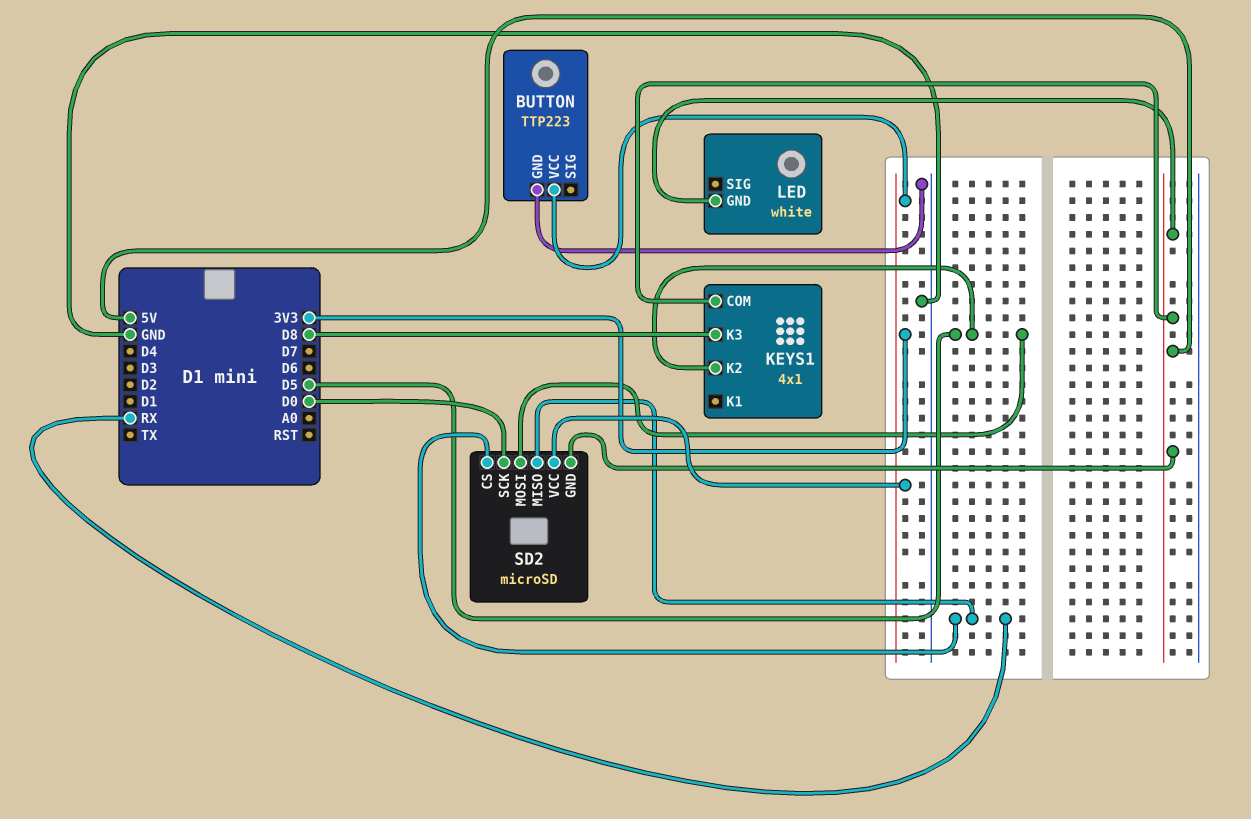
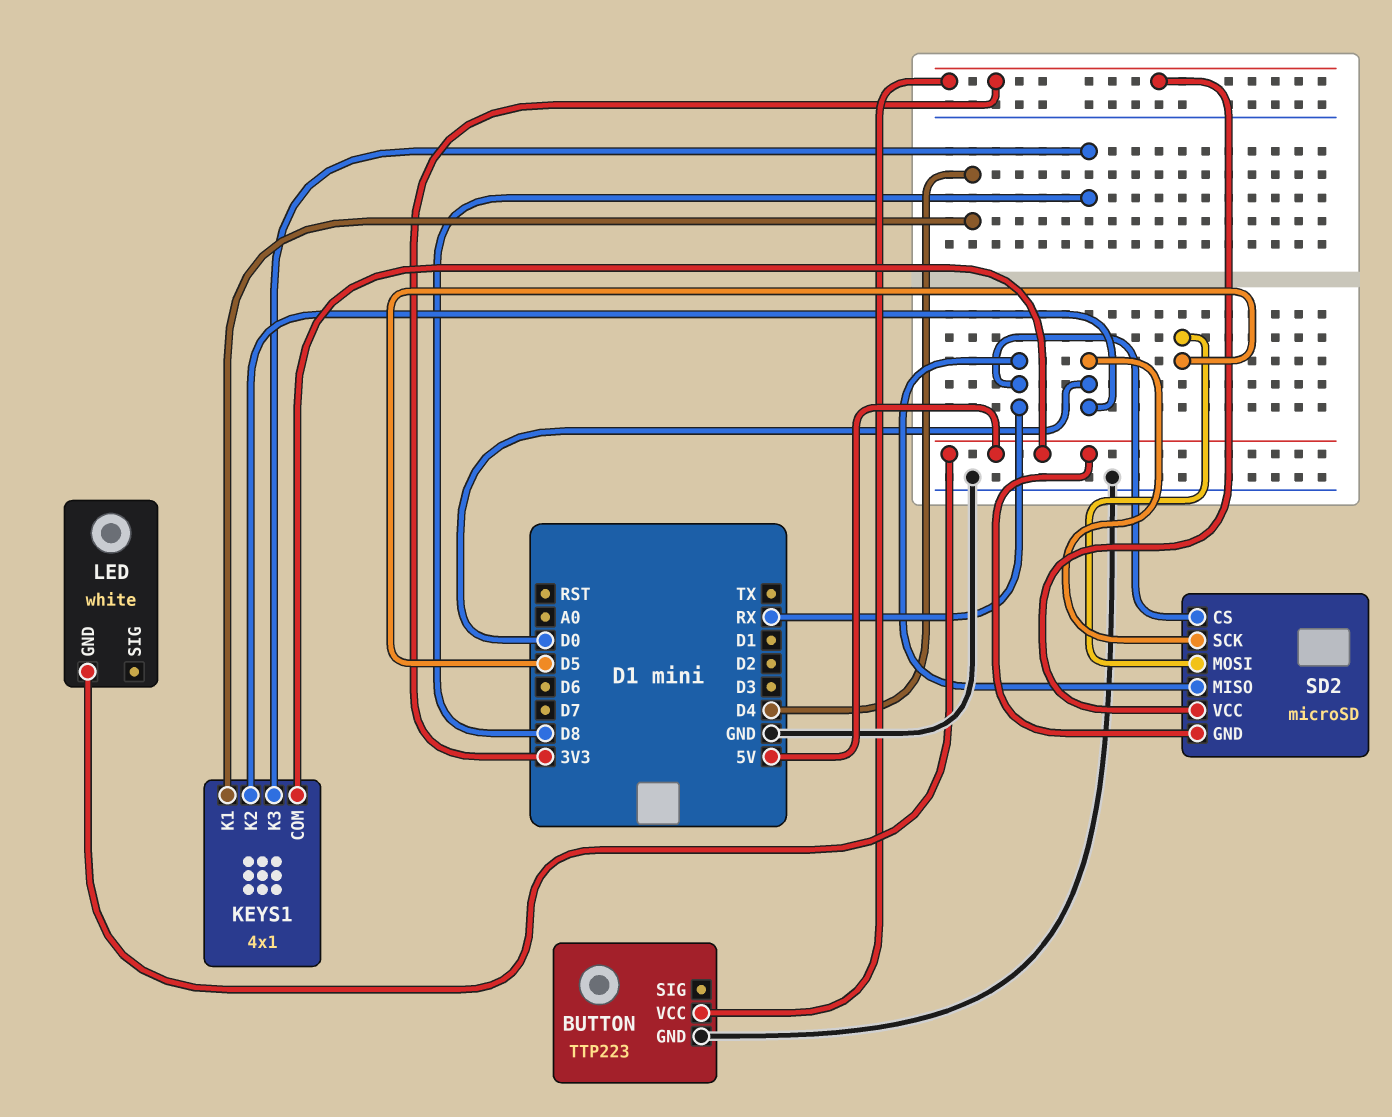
KEYS1 pin K1: none -> D4
KEYS1 pin K2: D5 -> D0

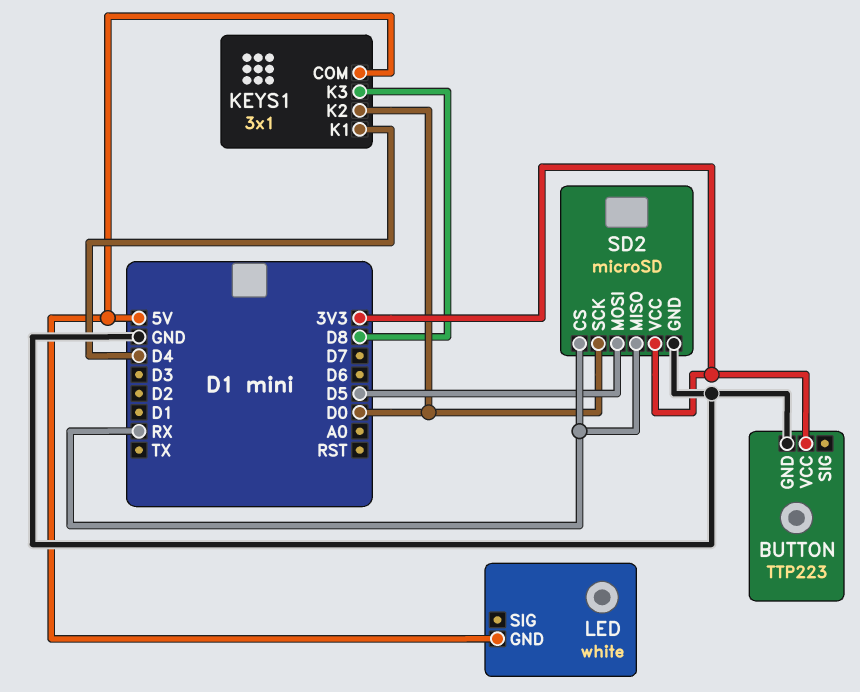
KEYS1: 4x1 -> 3x1
SD2 pin GND: 5V -> GND

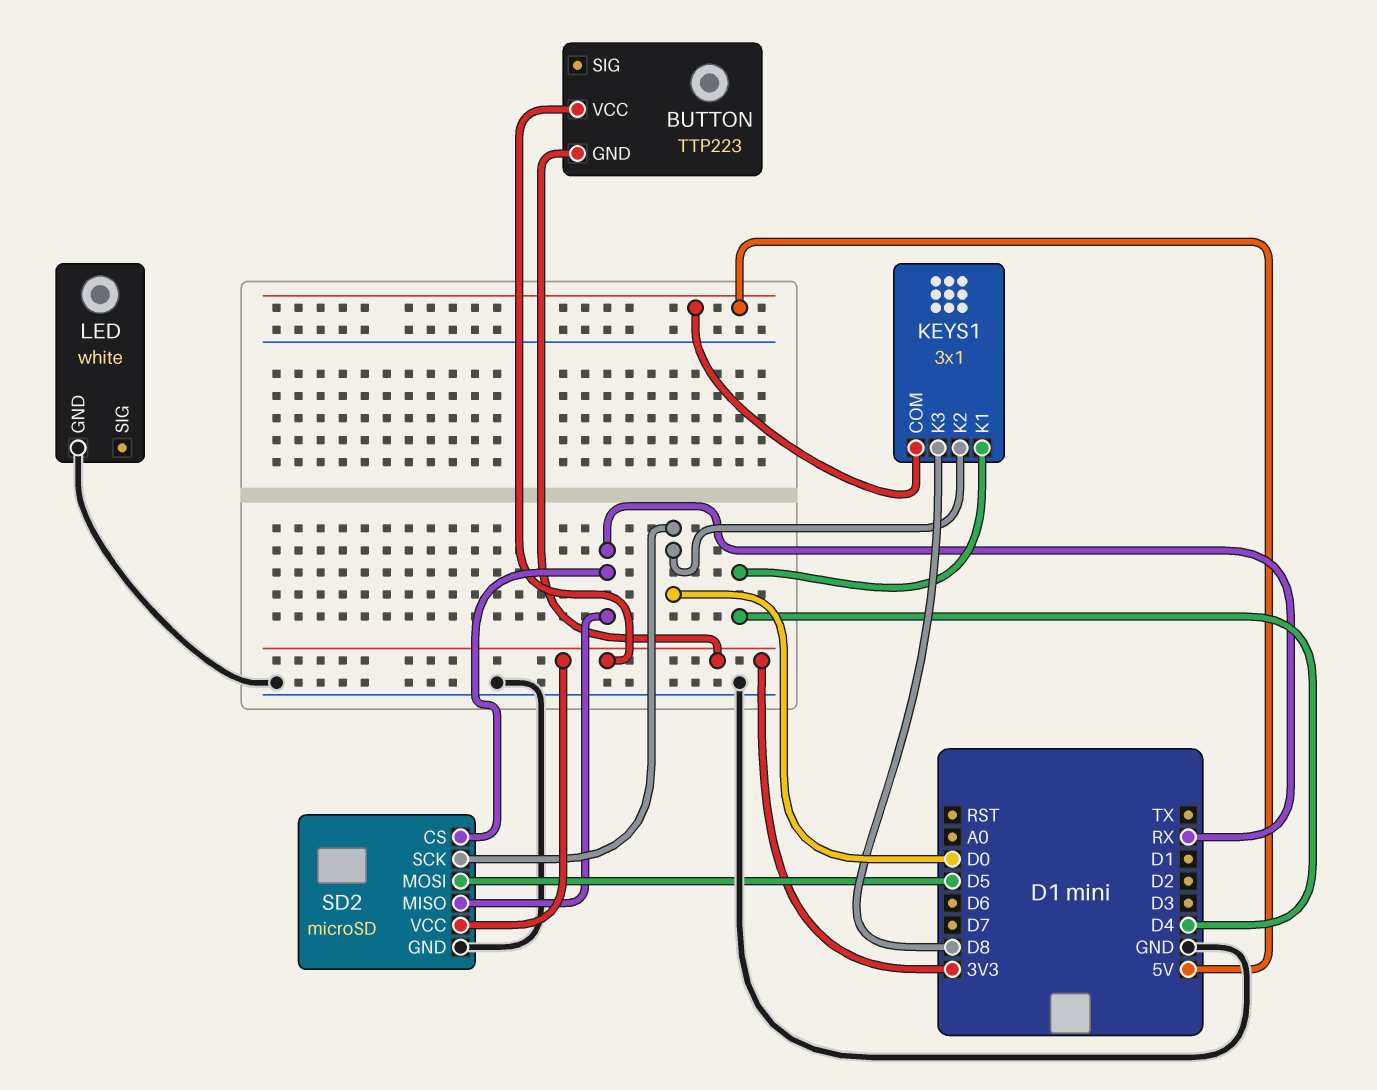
BUTTON pin GND: GND -> 3V3
LED pin GND: 5V -> GND

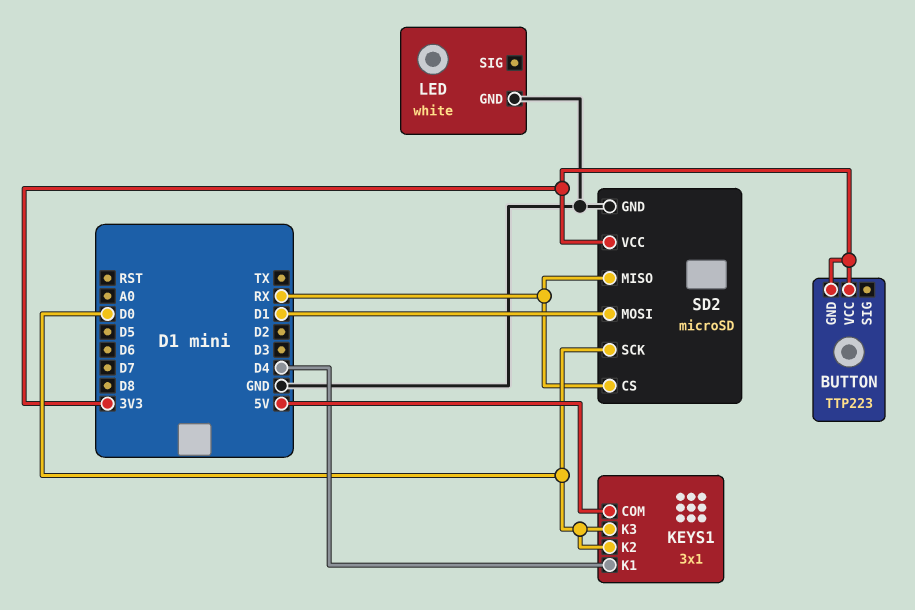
KEYS1 pin K3: D8 -> D0
SD2 pin MOSI: D5 -> D1

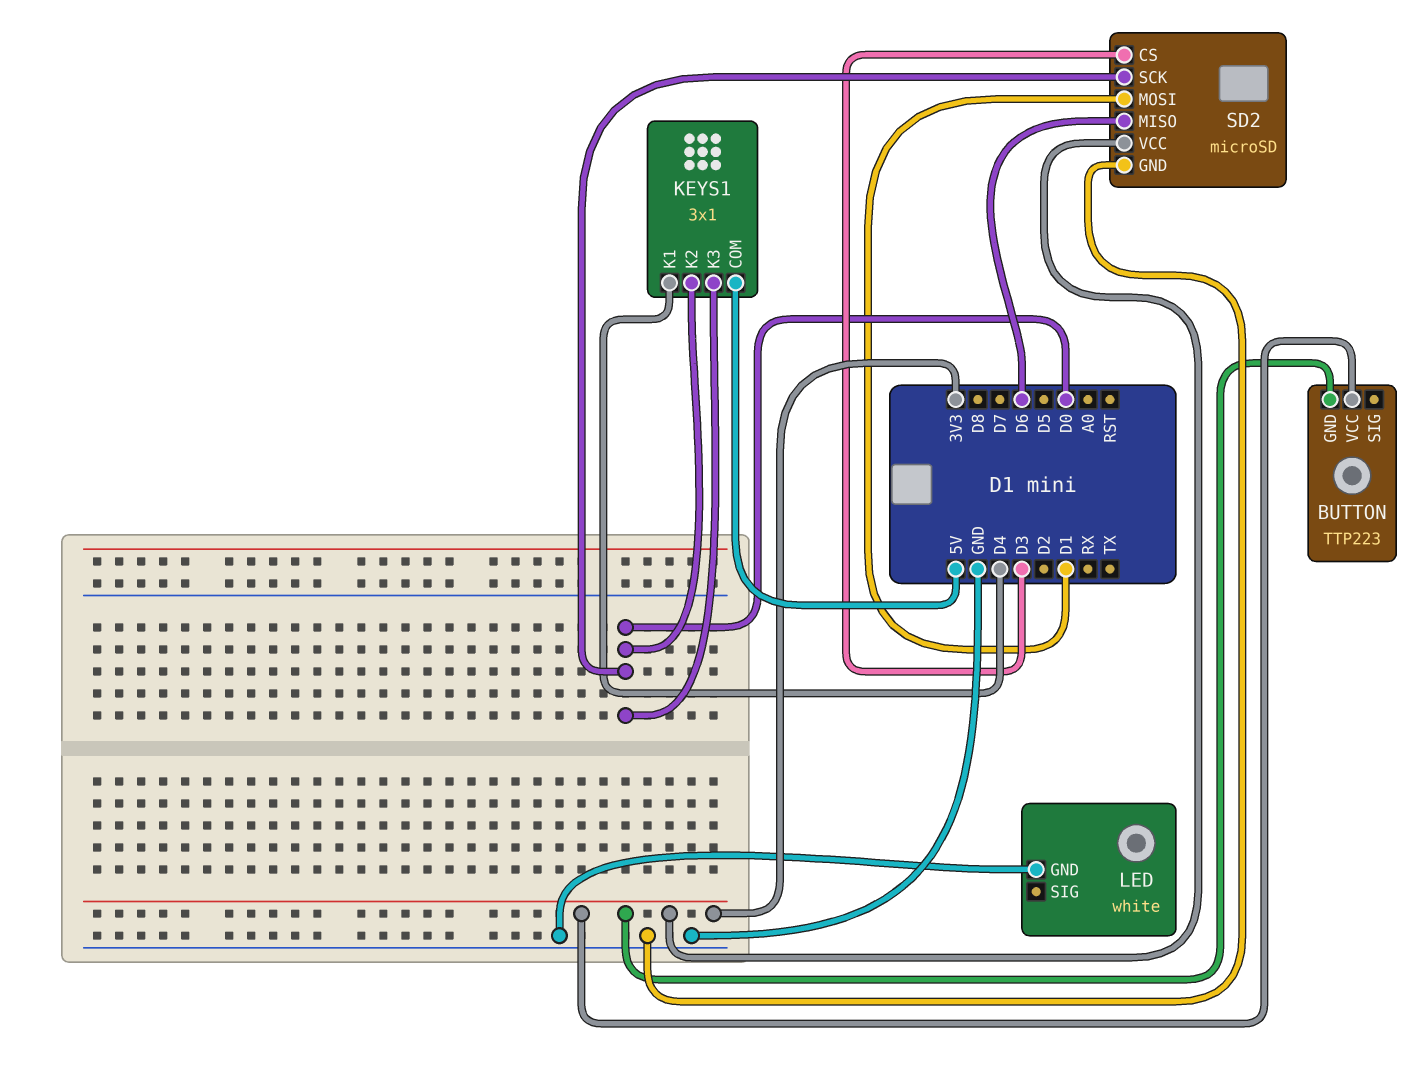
SD2 pin CS: RX -> D3
SD2 pin MISO: RX -> D6

